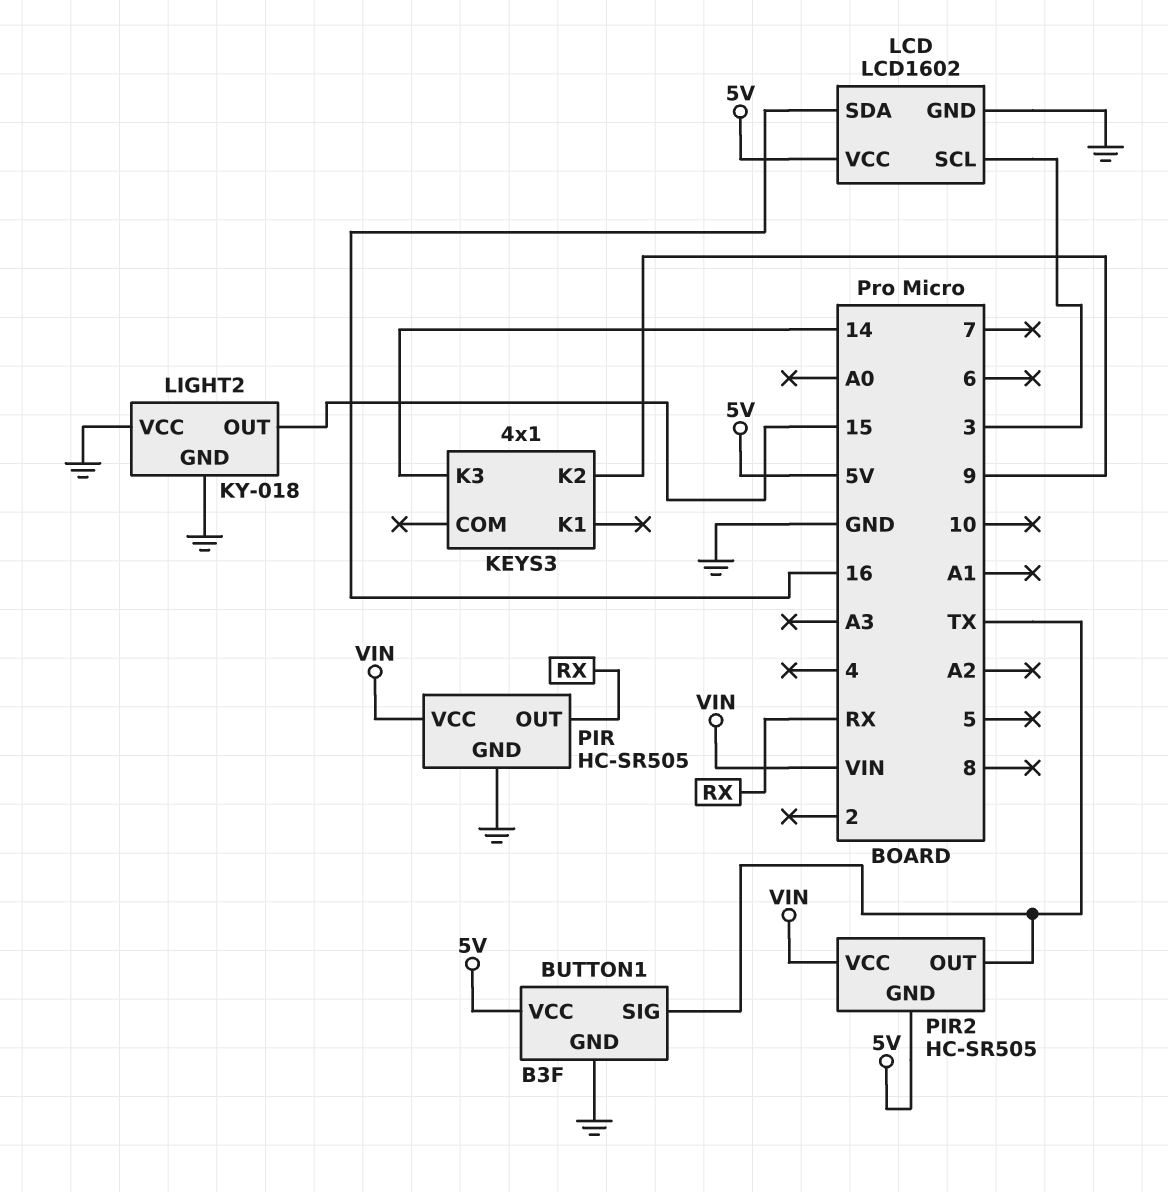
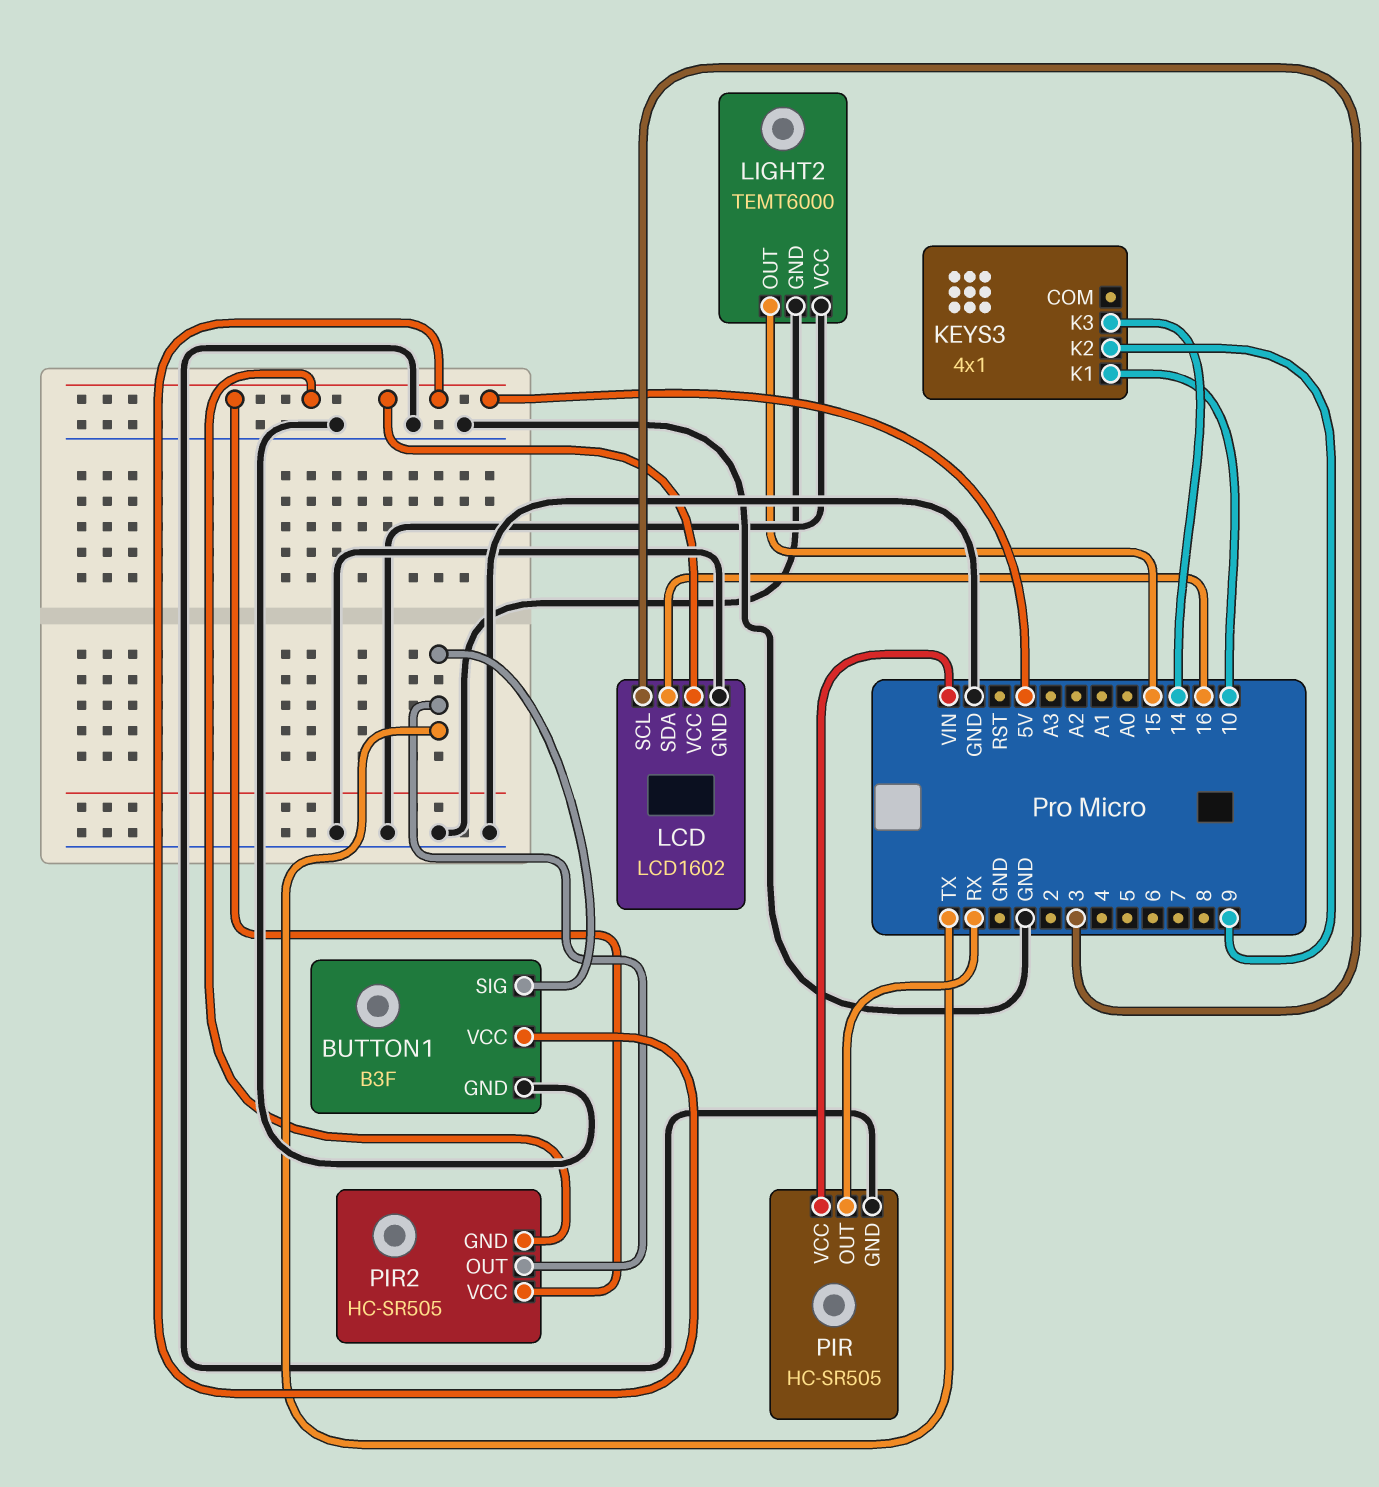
KEYS3 pin K1: none -> 10
LIGHT2: KY-018 -> TEMT6000
PIR2 pin VCC: VIN -> 5V

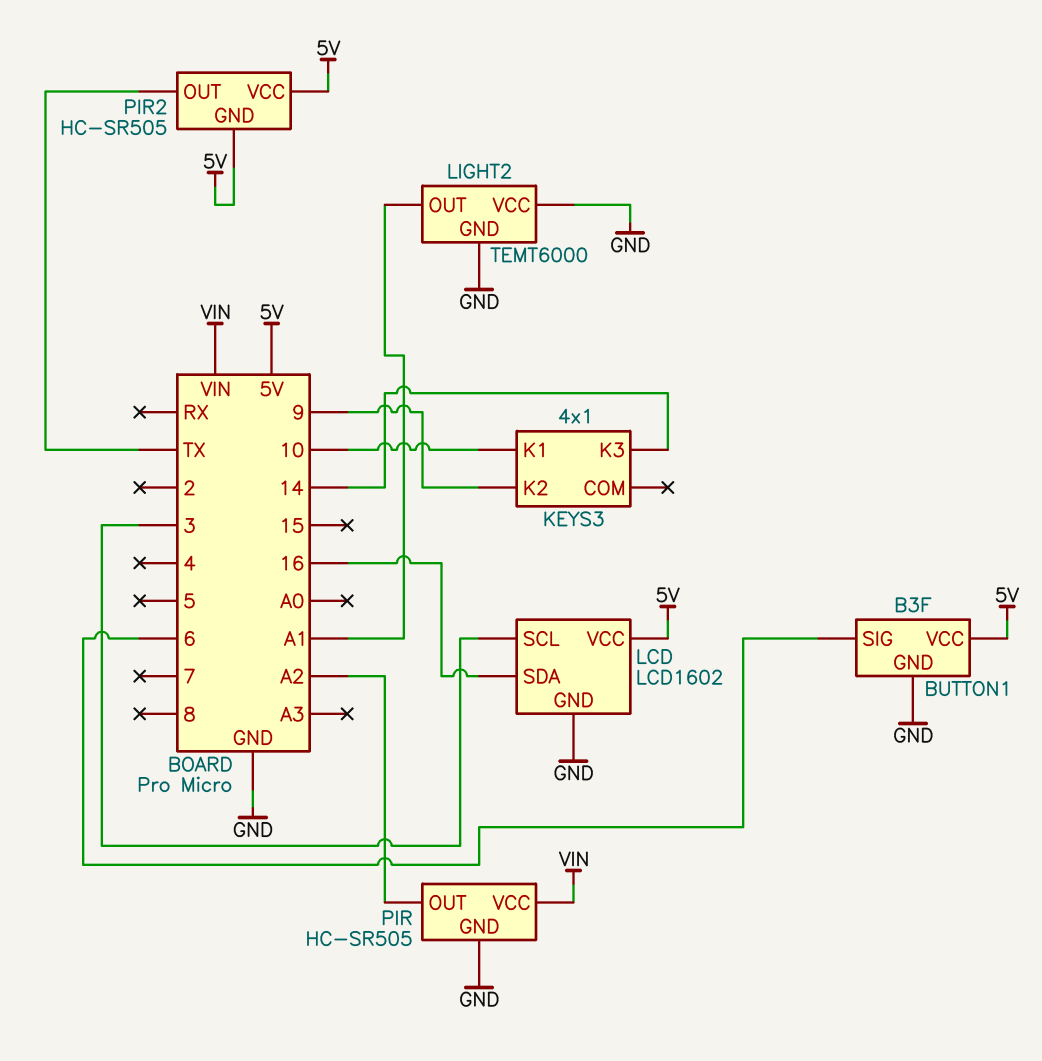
BUTTON1 pin SIG: TX -> 6
LIGHT2 pin OUT: 15 -> A1
PIR pin OUT: RX -> A2

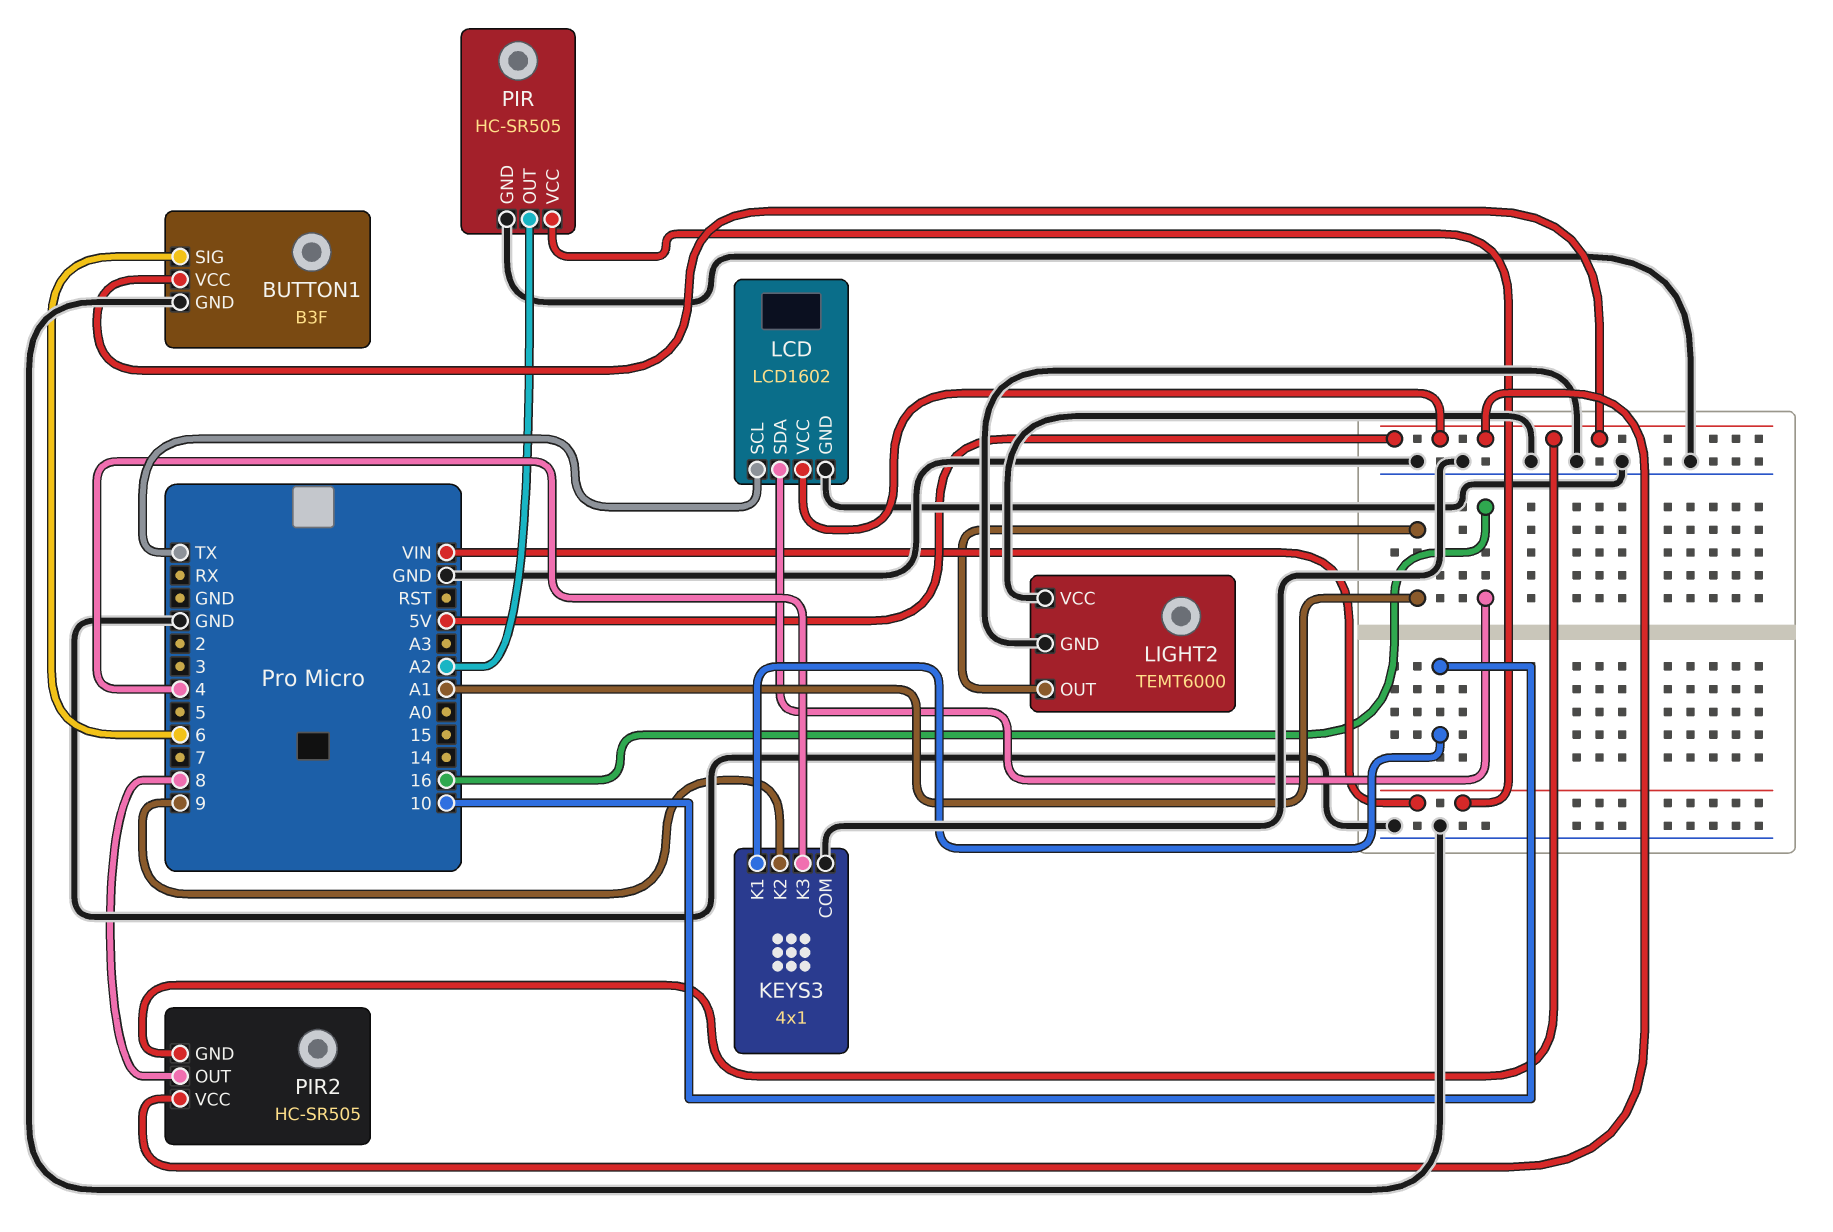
KEYS3 pin COM: none -> GND
KEYS3 pin K3: 14 -> 4
LCD pin SCL: 3 -> TX
PIR2 pin OUT: TX -> 8

